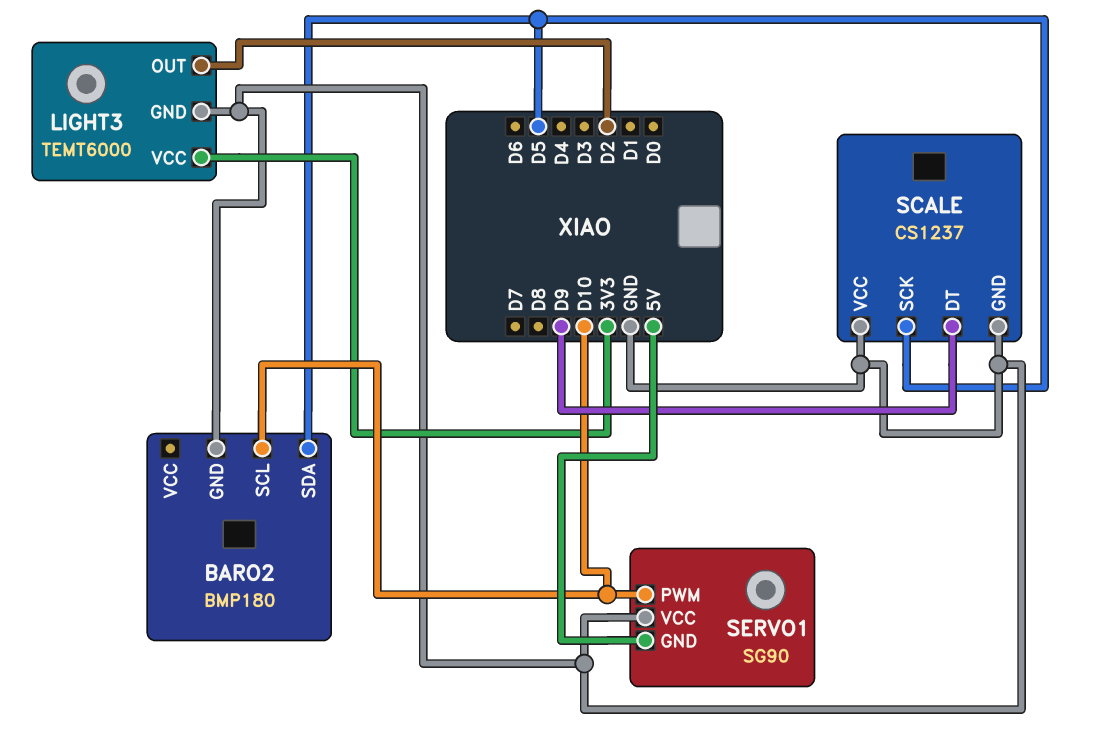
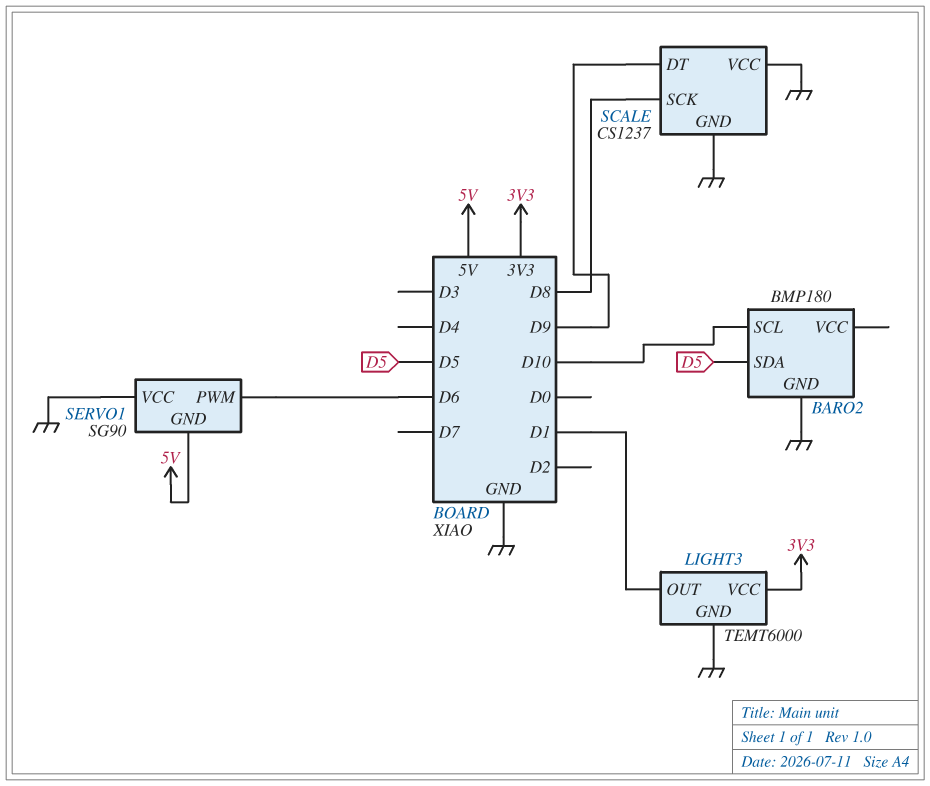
LIGHT3 pin OUT: D2 -> D1
SCALE pin SCK: D5 -> D8
SERVO1 pin PWM: D10 -> D6

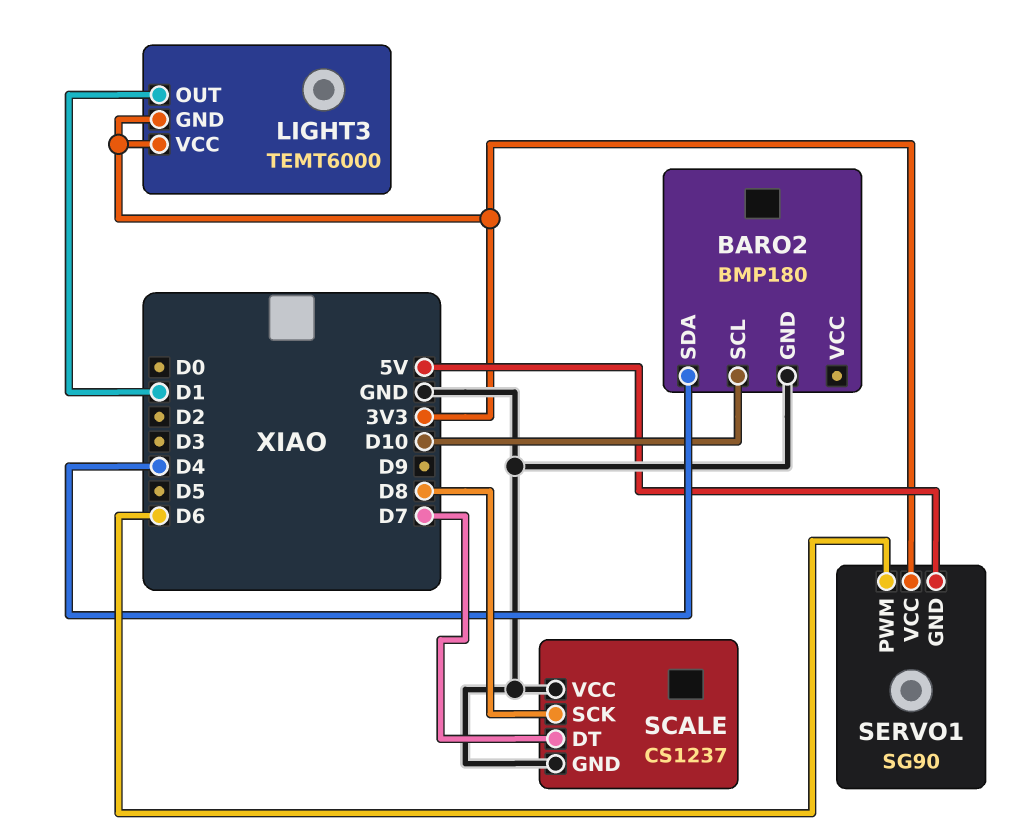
BARO2 pin SDA: D5 -> D4
LIGHT3 pin GND: GND -> 3V3
SCALE pin DT: D9 -> D7
SERVO1 pin VCC: GND -> 3V3

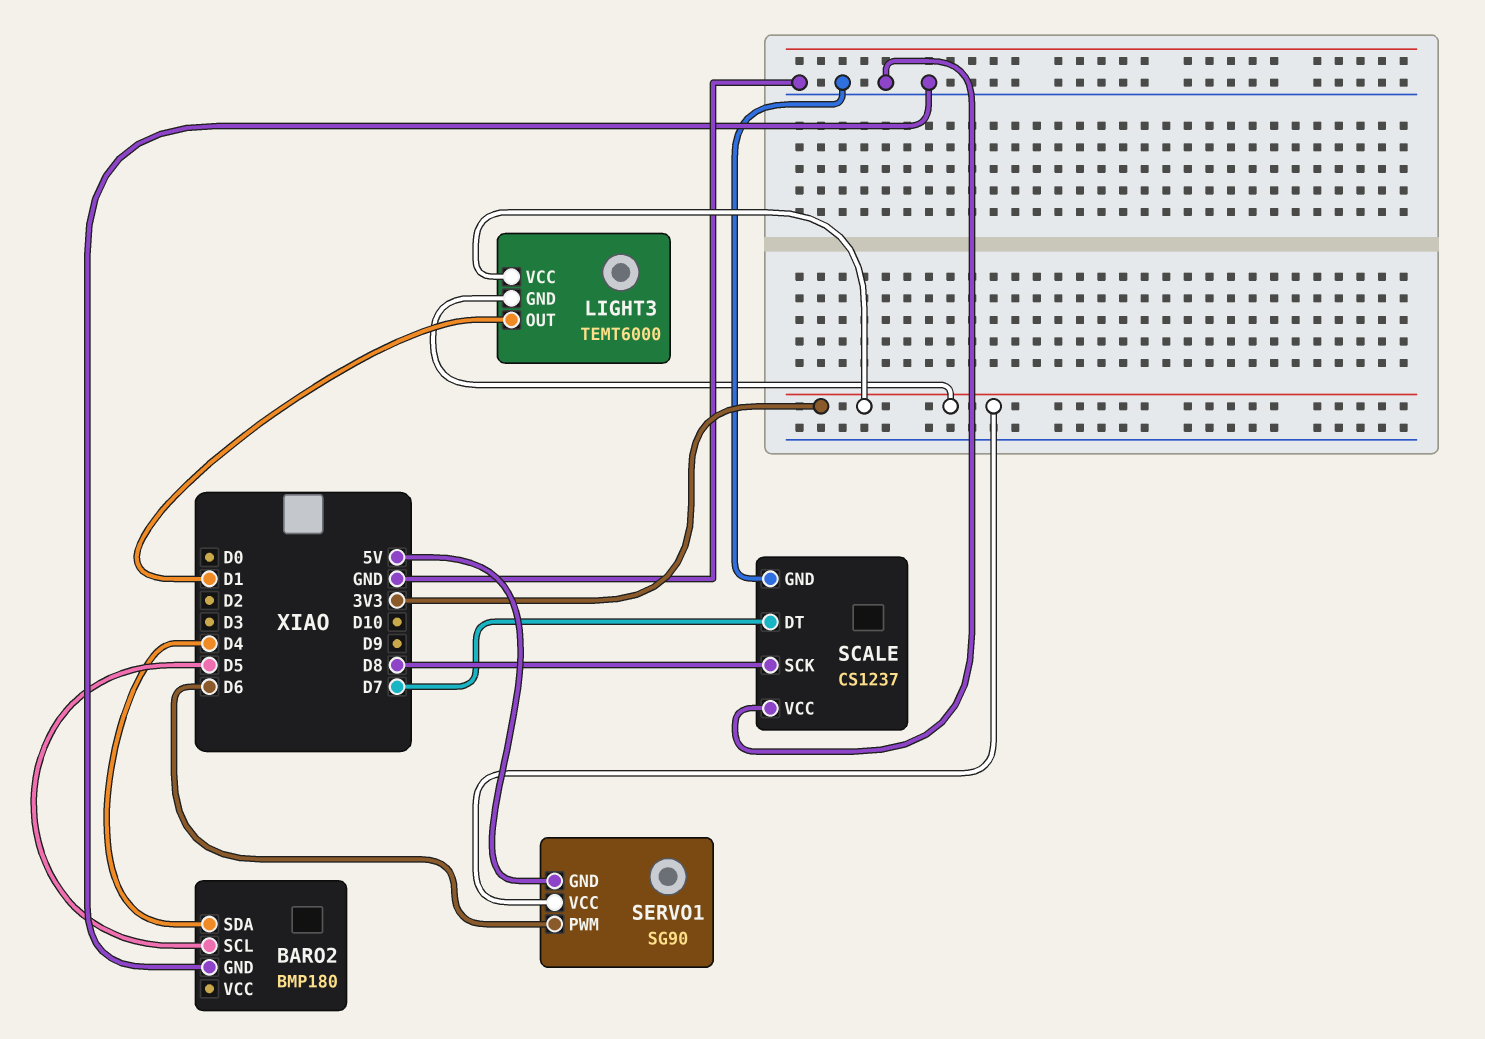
BARO2 pin SCL: D10 -> D5

